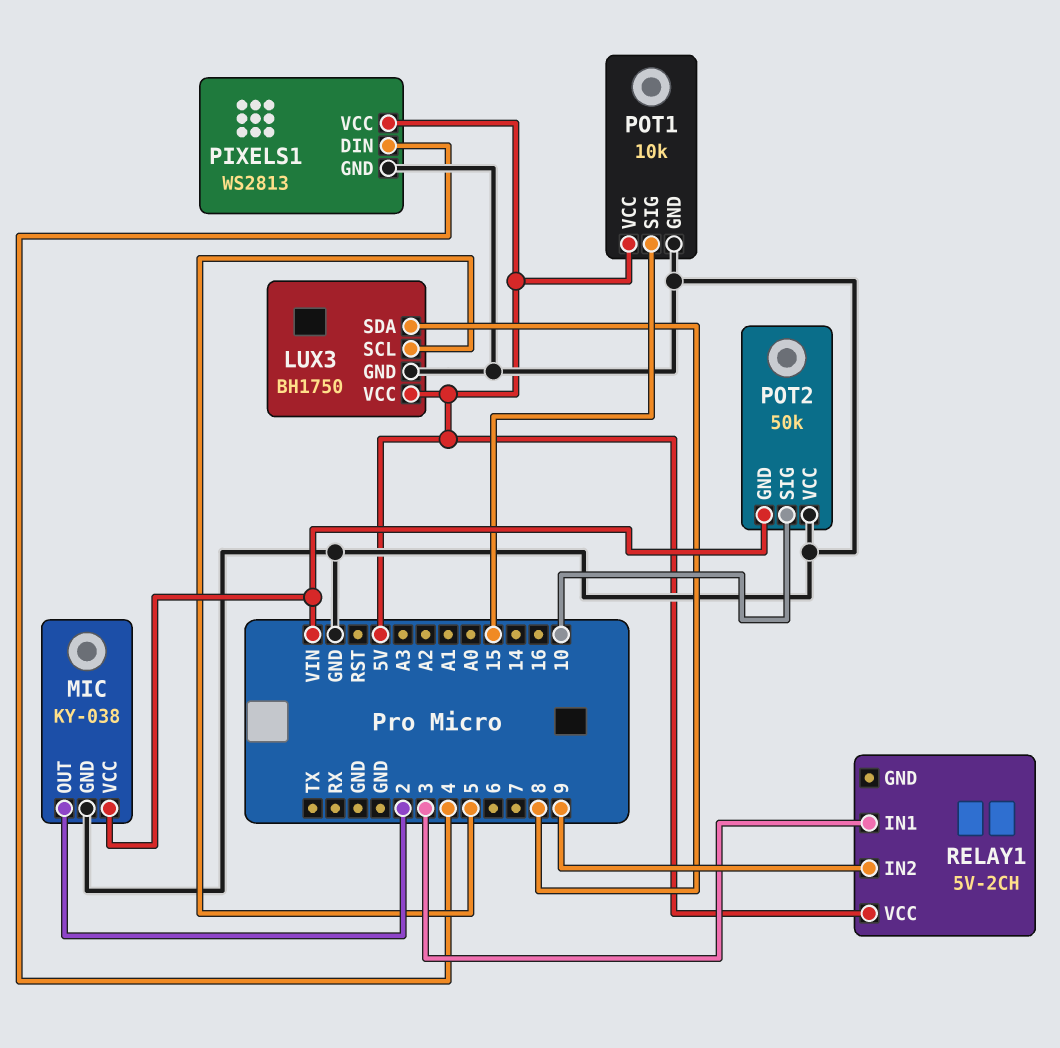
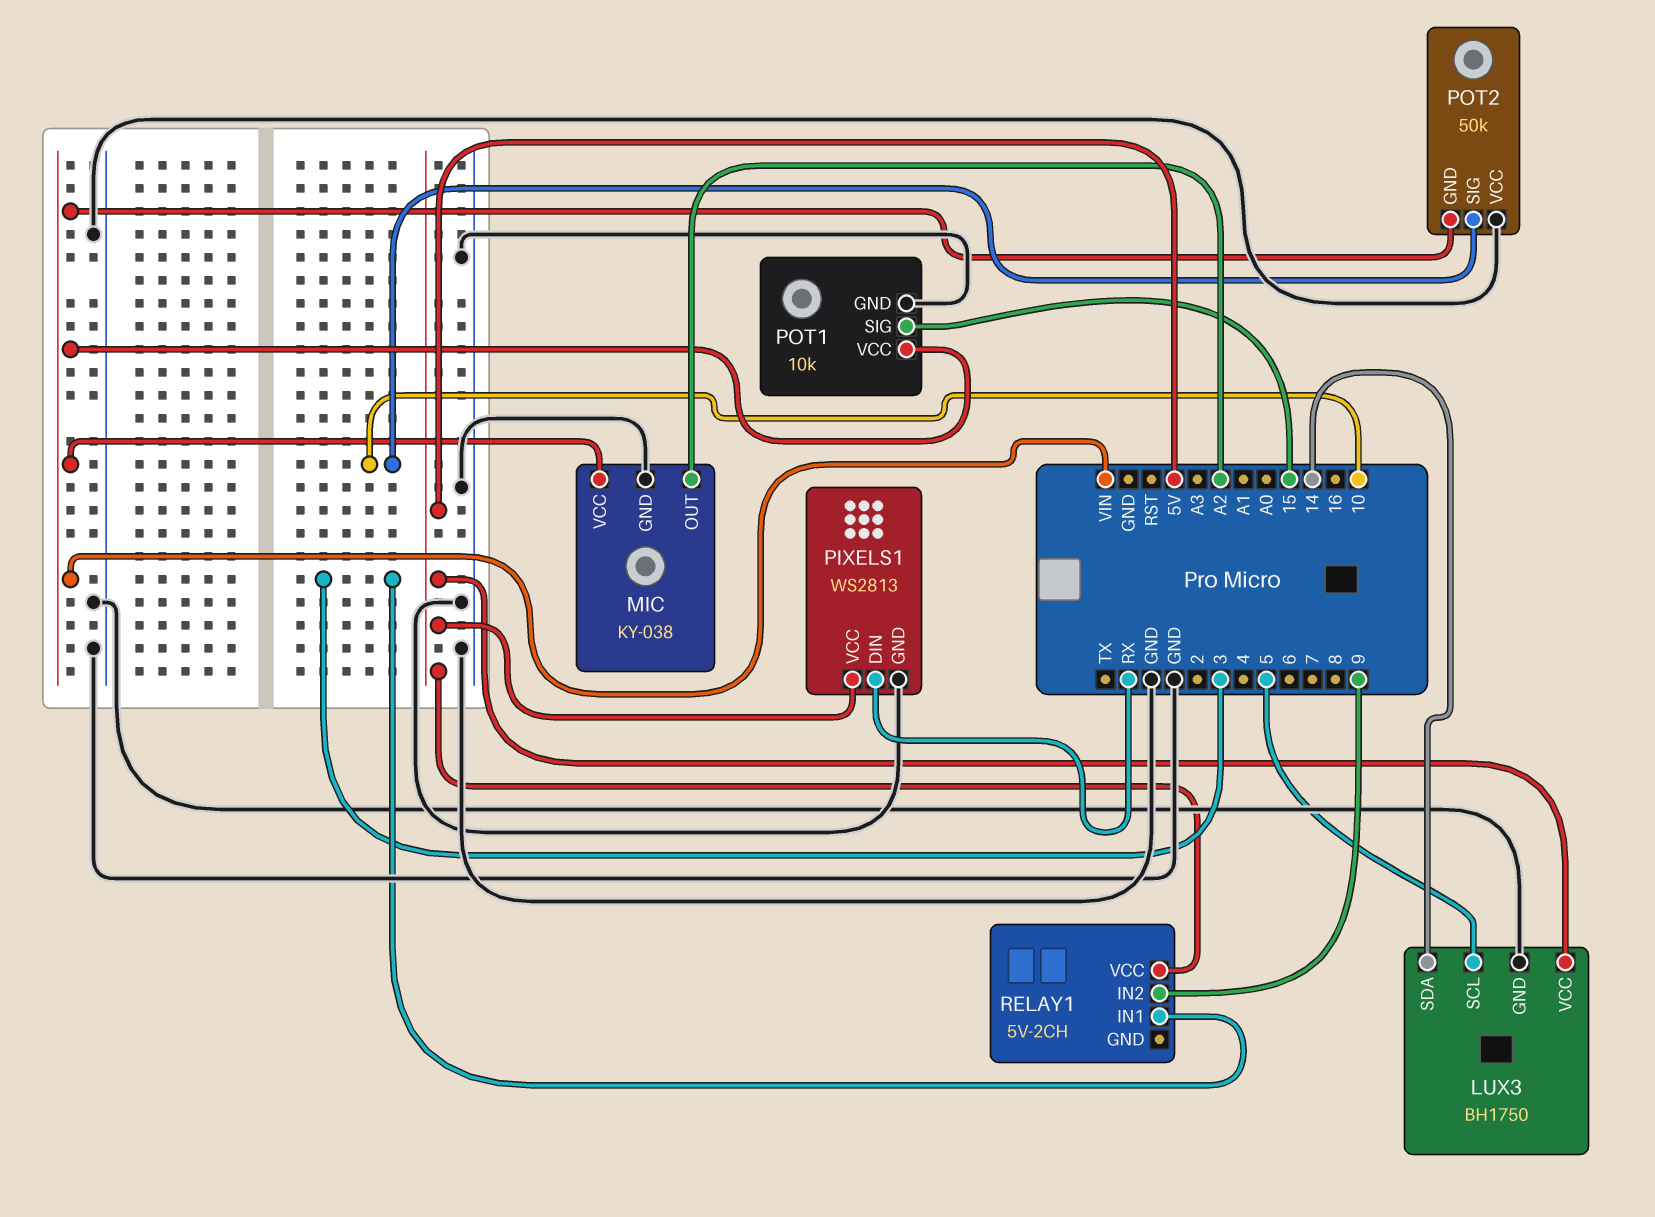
LUX3 pin SDA: 8 -> 14
MIC pin OUT: 2 -> A2
PIXELS1 pin DIN: 4 -> RX
POT1 pin VCC: 5V -> VIN

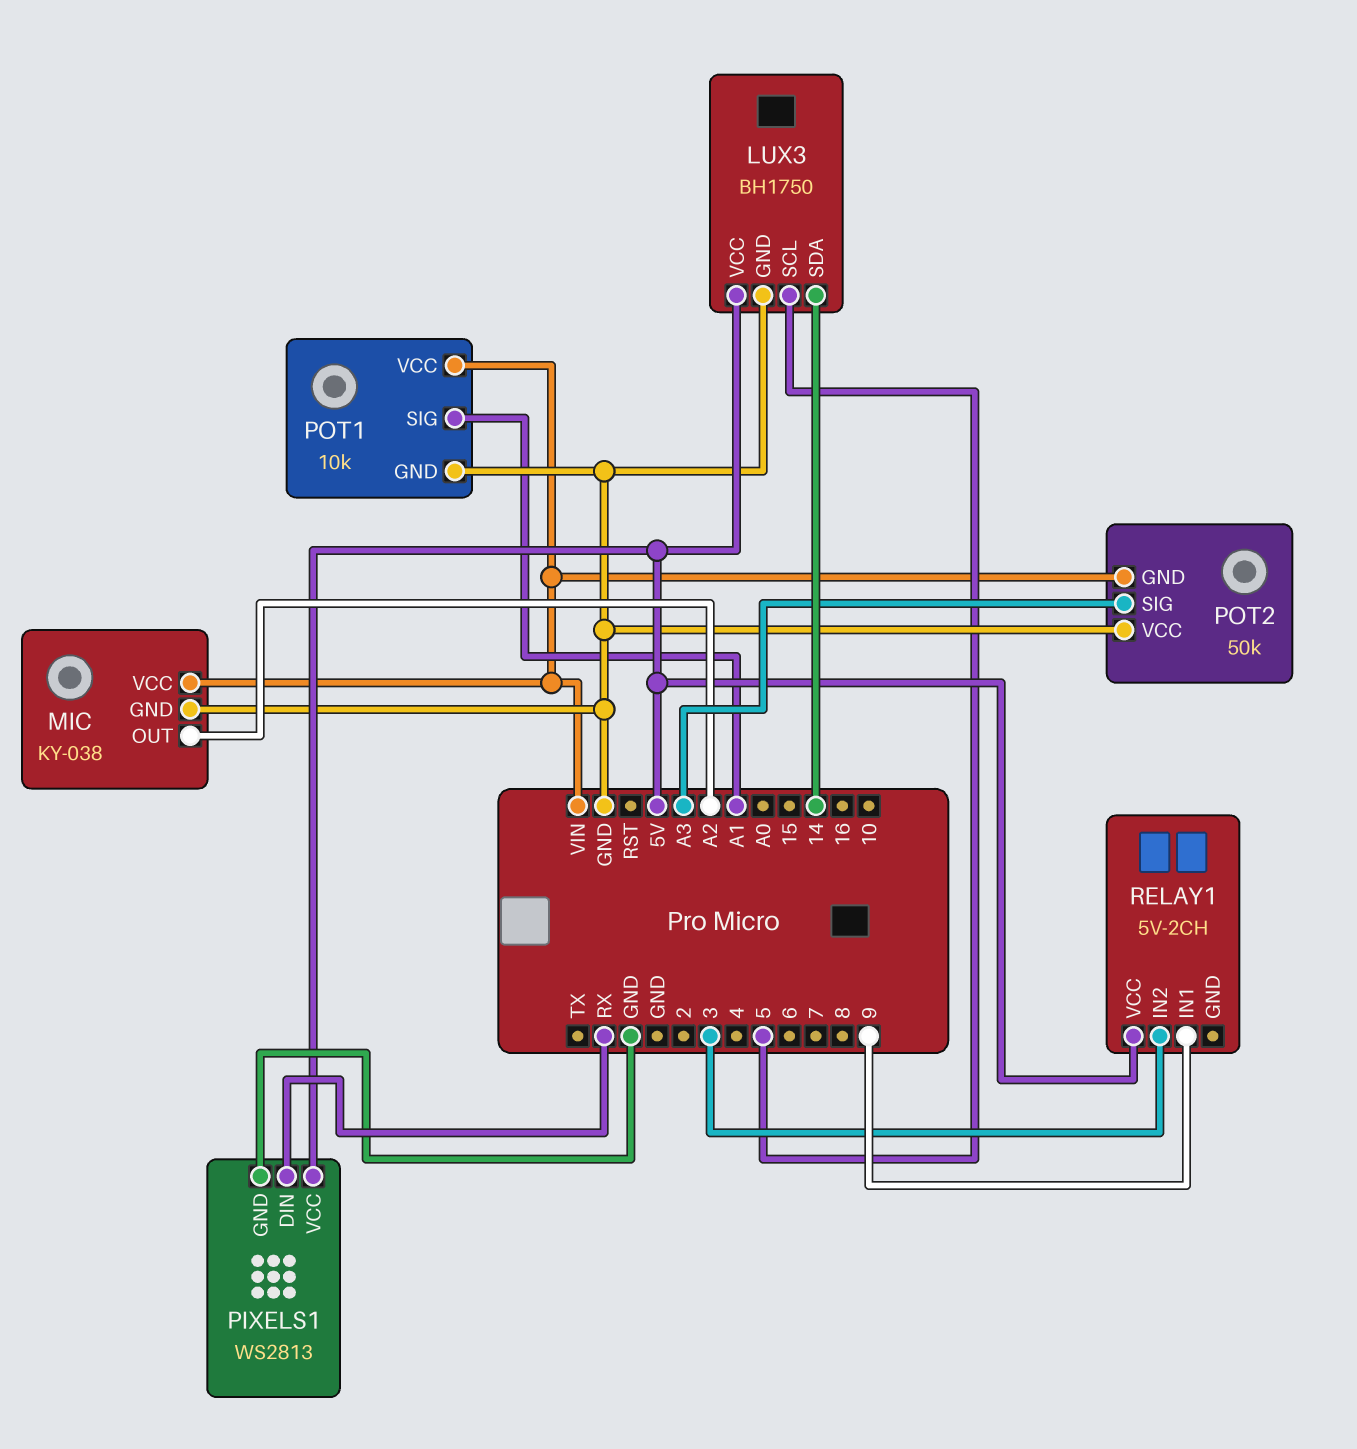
POT1 pin SIG: 15 -> A1
POT2 pin SIG: 10 -> A3
RELAY1 pin IN1: 3 -> 9
RELAY1 pin IN2: 9 -> 3

